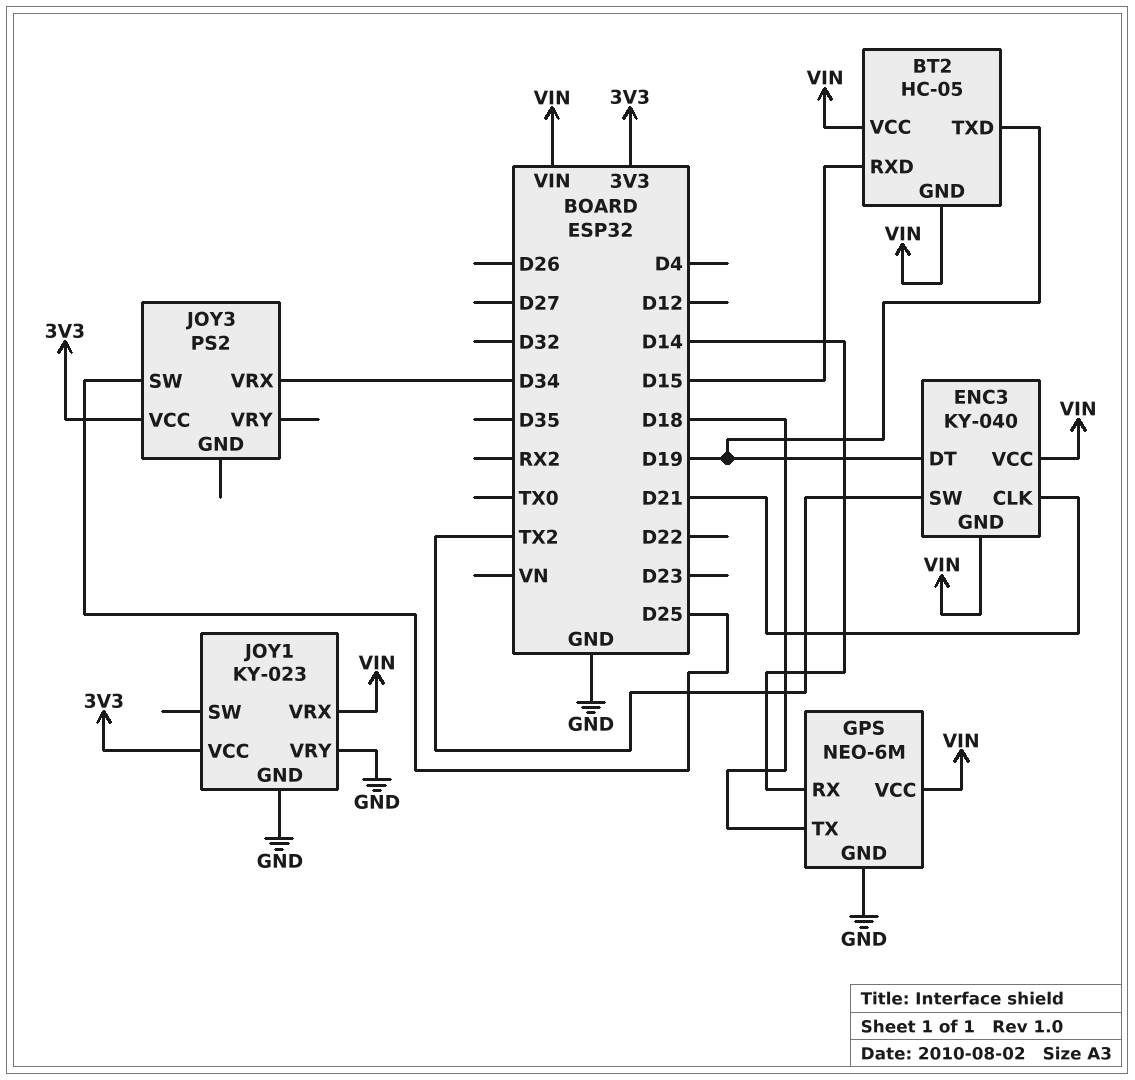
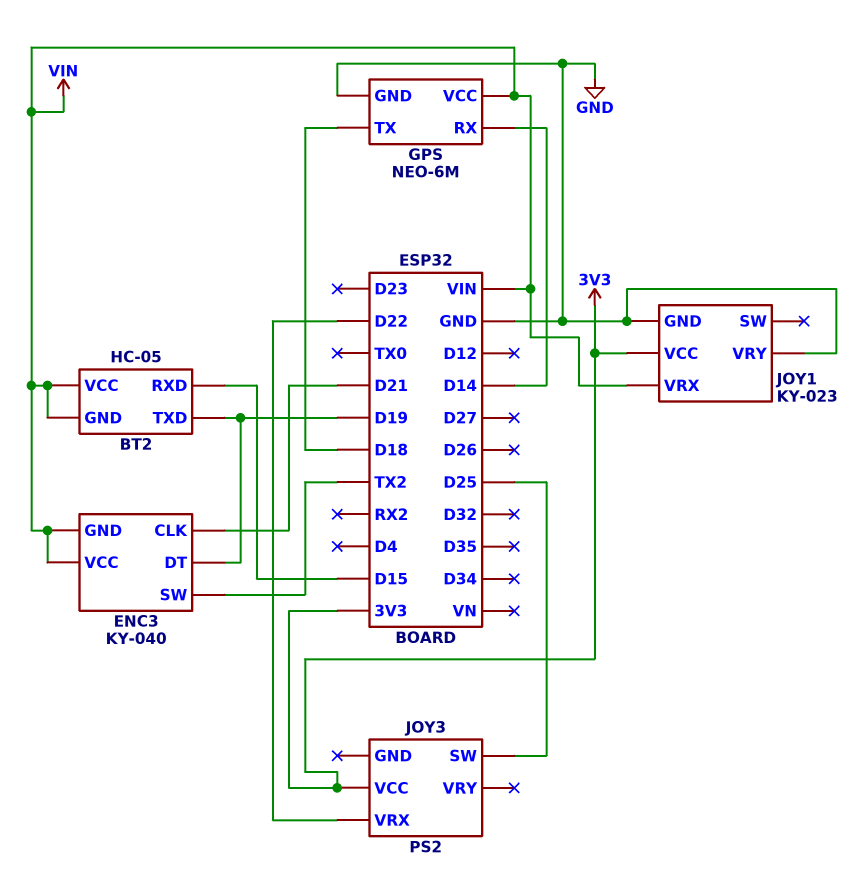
JOY3 pin VRX: D34 -> D22

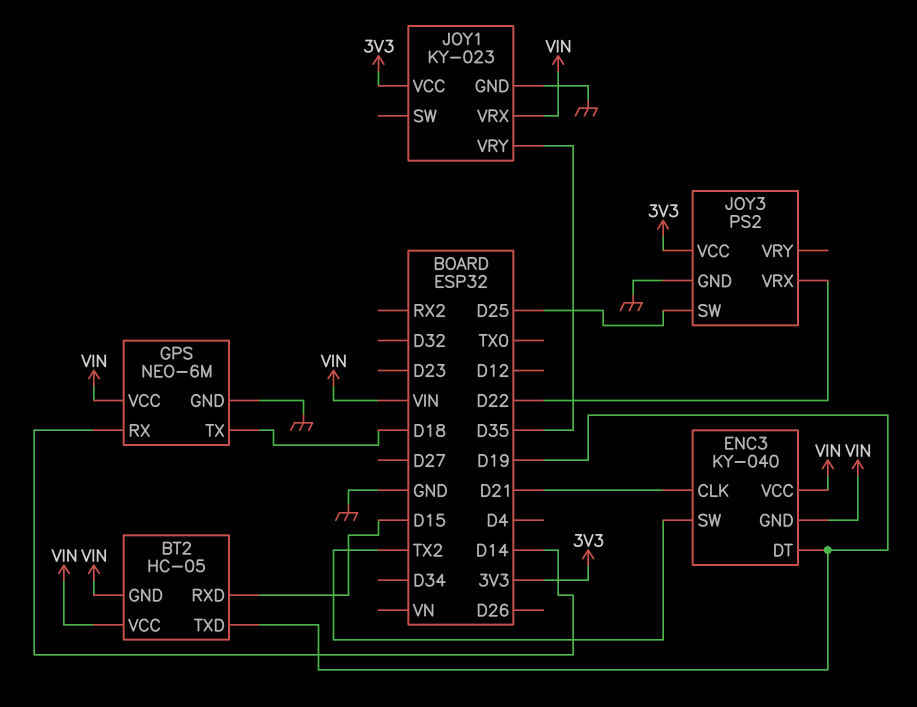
JOY1 pin VRY: GND -> D35
JOY3 pin GND: none -> GND

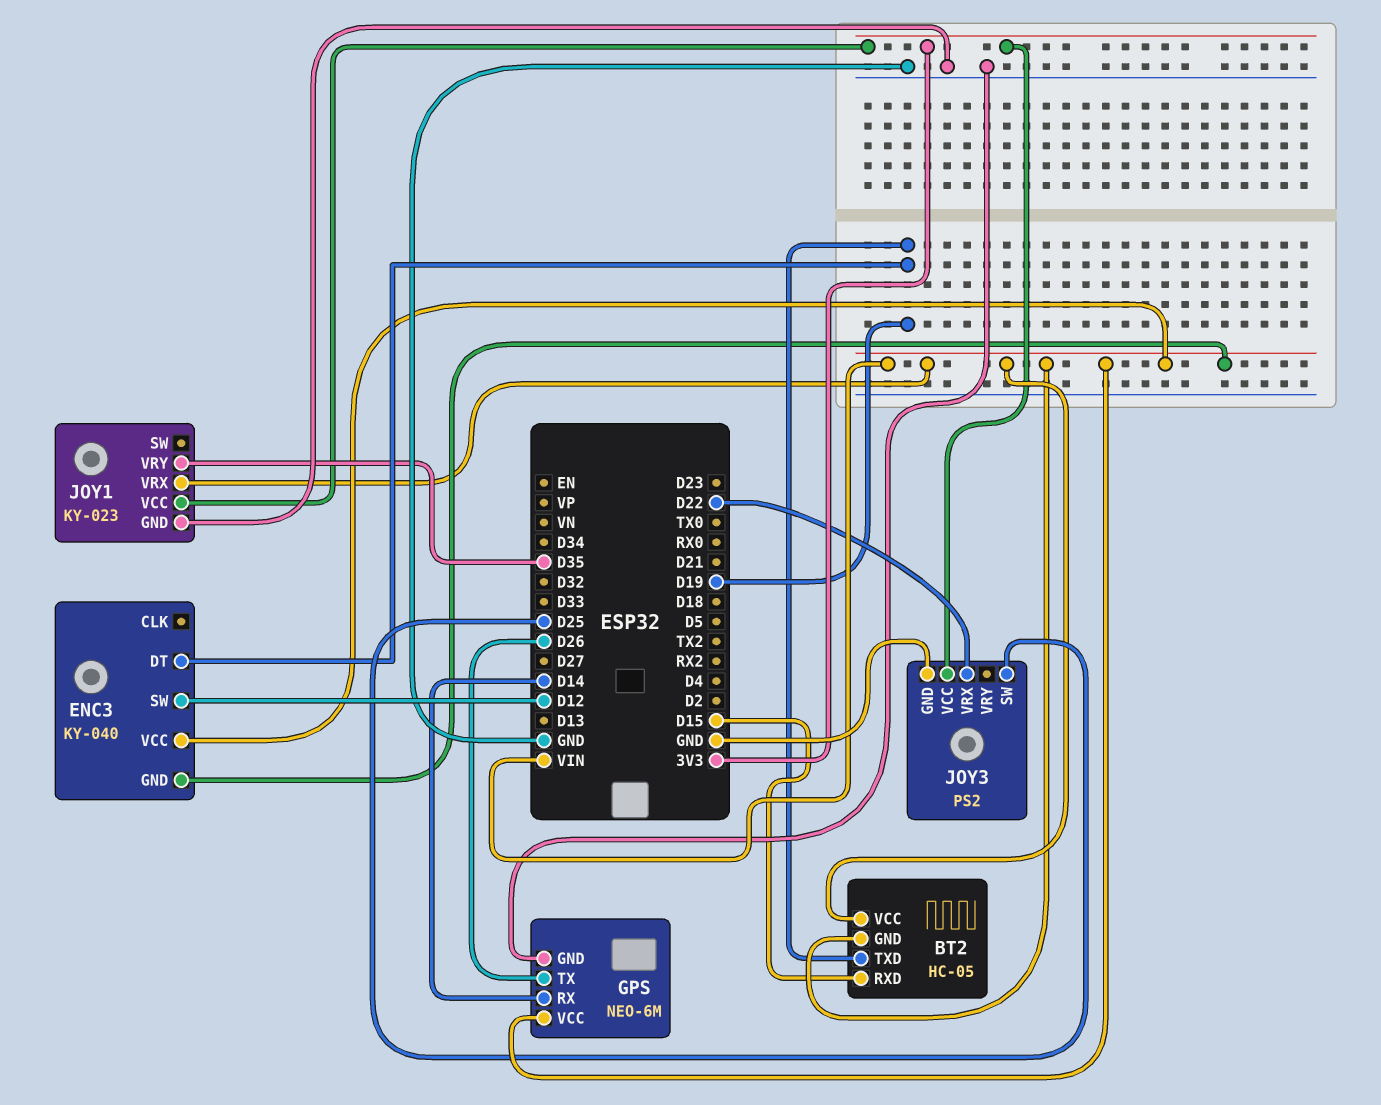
ENC3 pin CLK: D21 -> none
ENC3 pin SW: TX2 -> D12
GPS pin TX: D18 -> D26

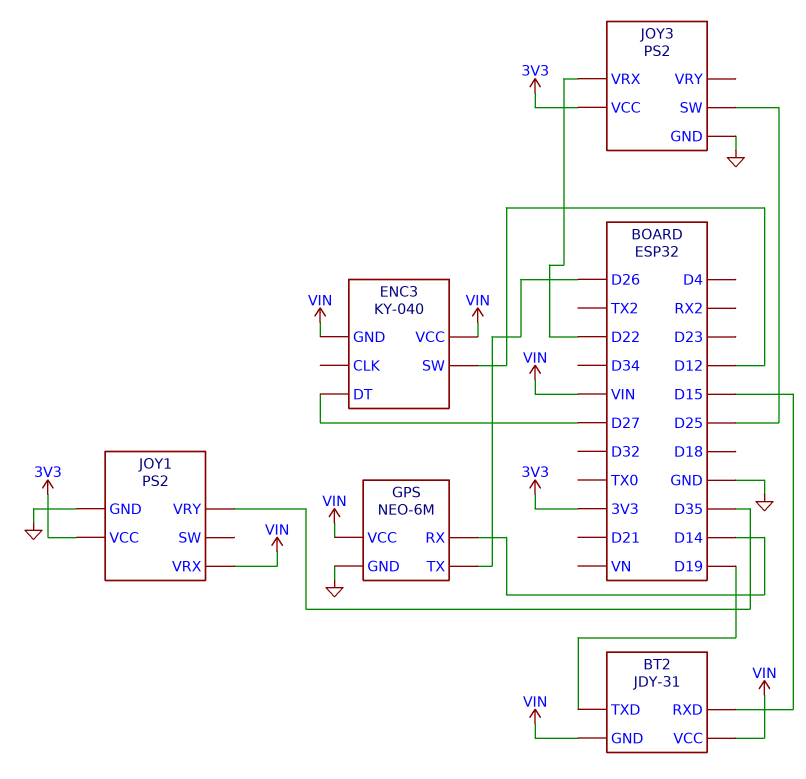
BT2: HC-05 -> JDY-31
ENC3 pin DT: D19 -> D27
JOY1: KY-023 -> PS2

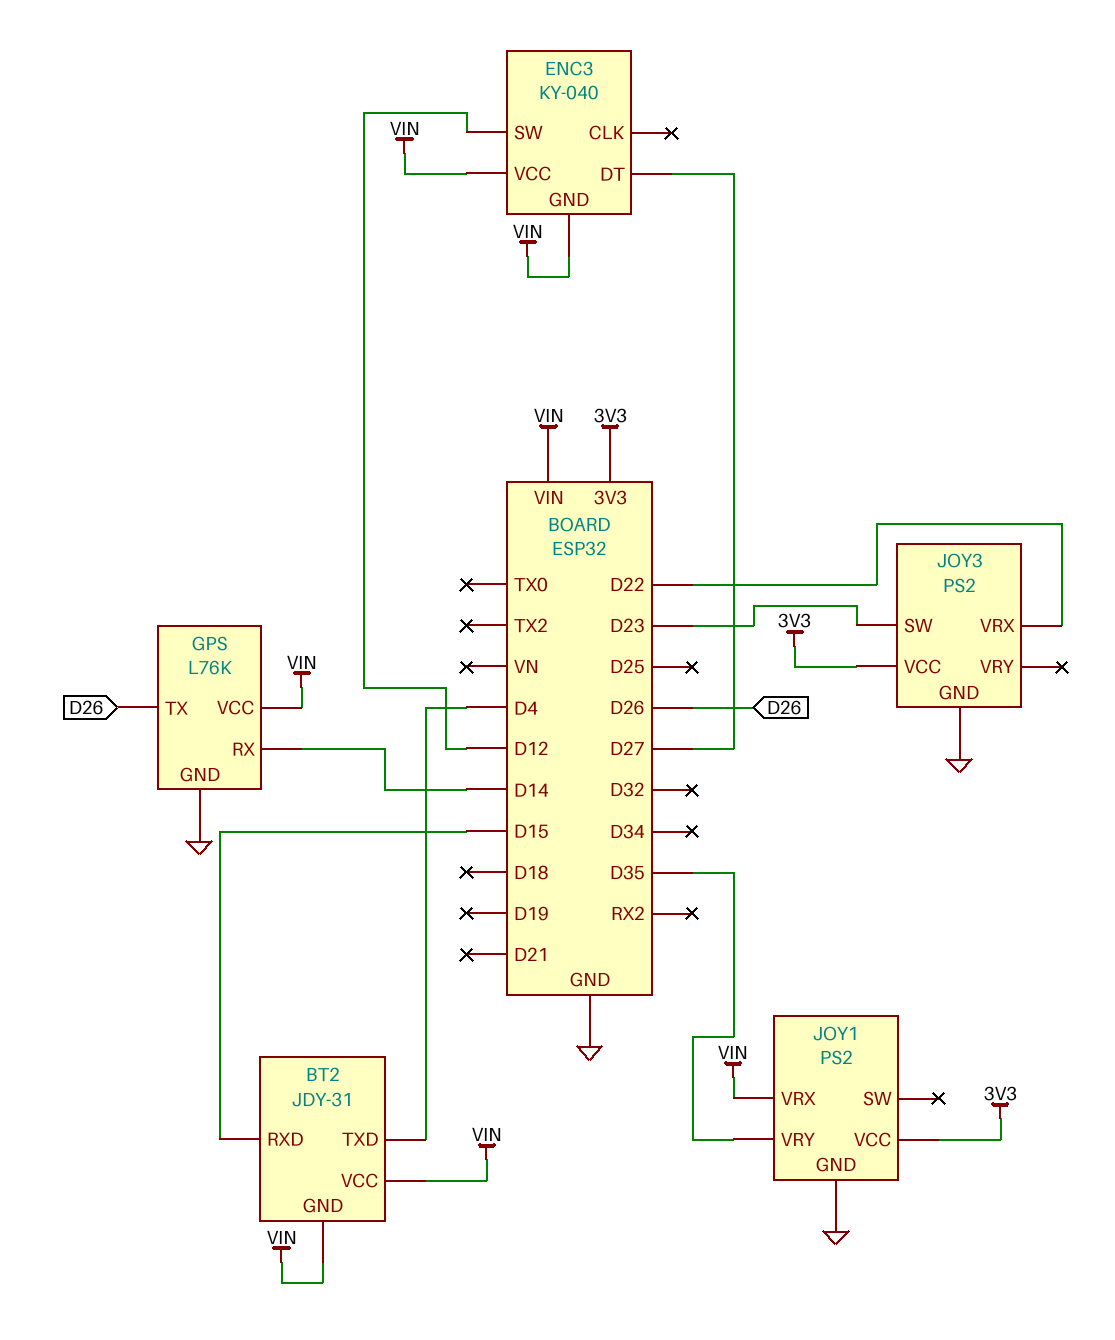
BT2 pin TXD: D19 -> D4
GPS: NEO-6M -> L76K
JOY3 pin SW: D25 -> D23

